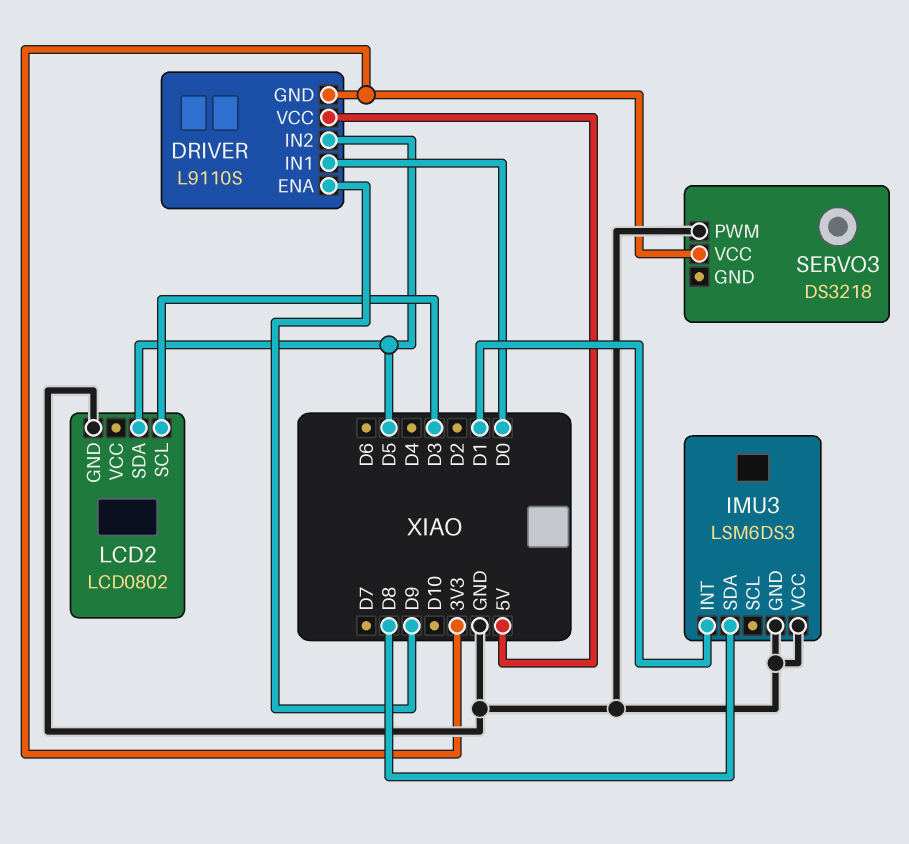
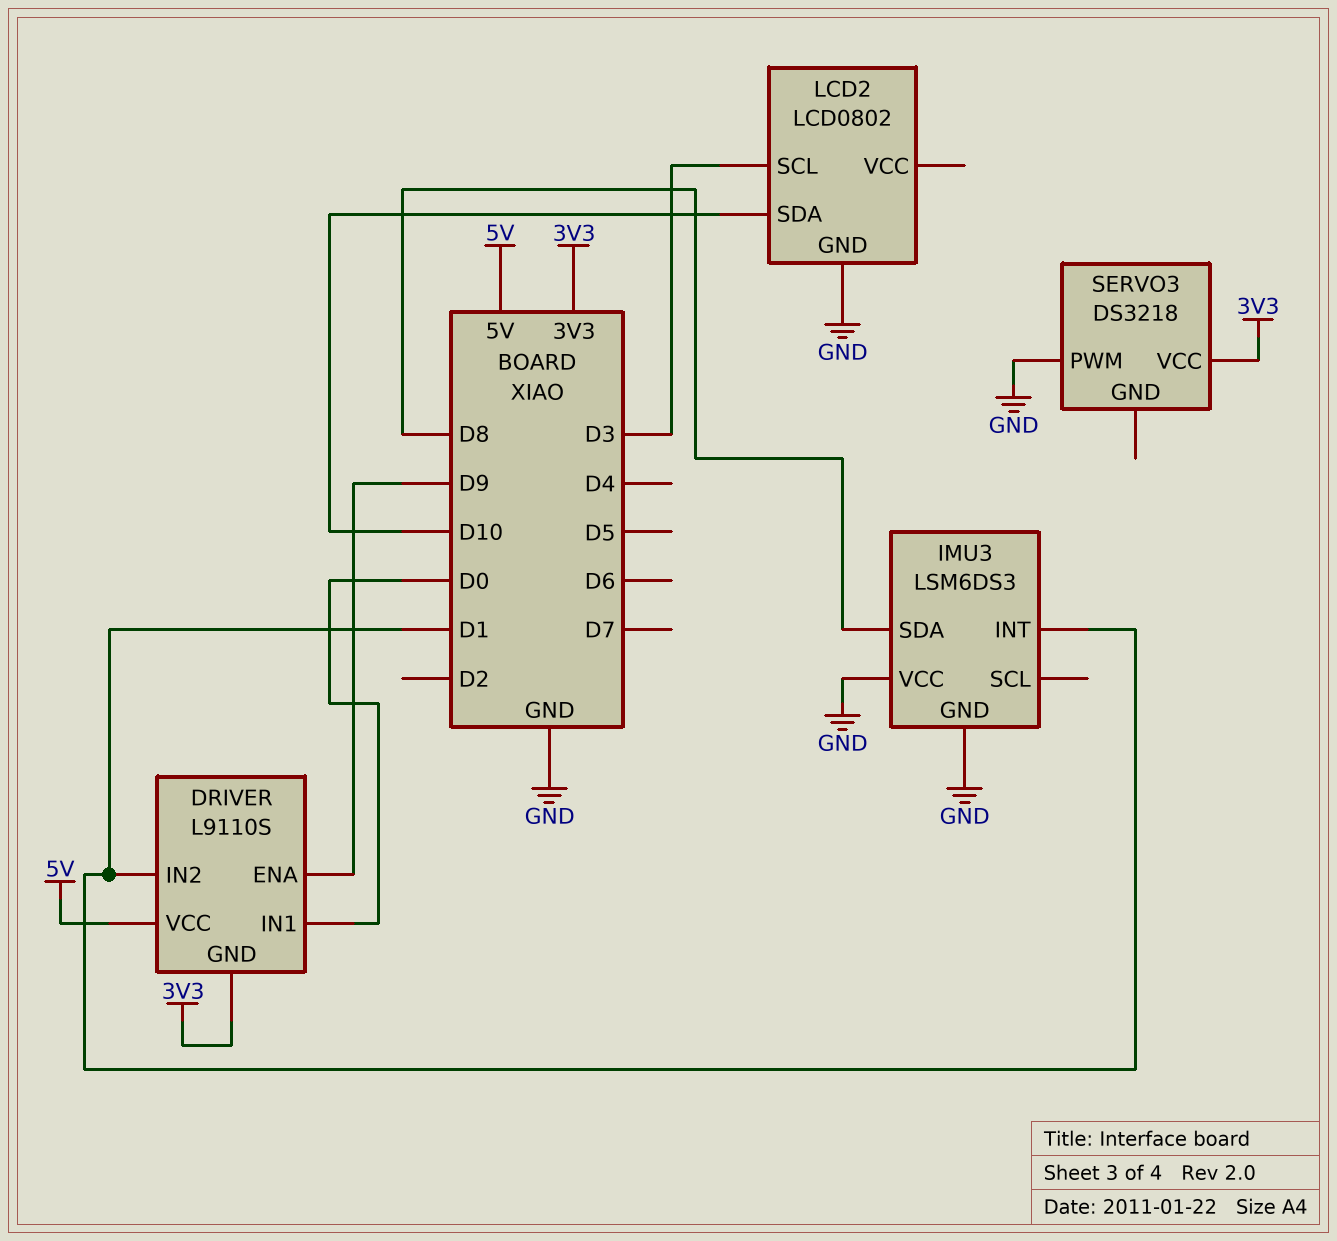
DRIVER pin IN2: D5 -> D1
LCD2 pin SDA: D5 -> D10

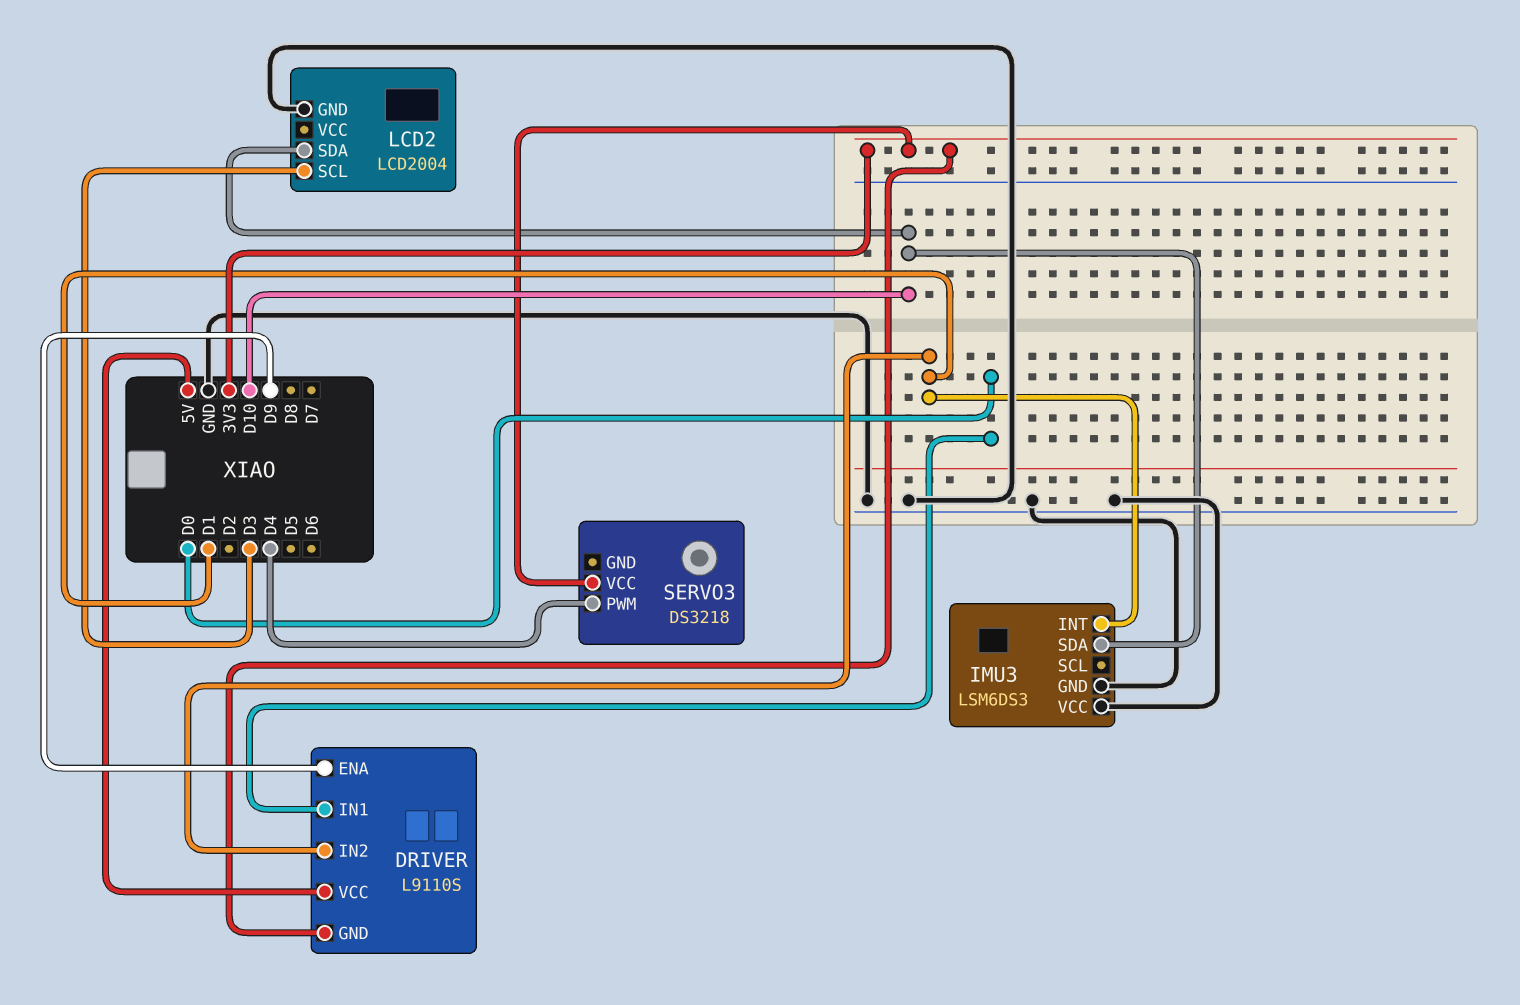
IMU3 pin SDA: D8 -> D10
LCD2: LCD0802 -> LCD2004
SERVO3 pin PWM: GND -> D4

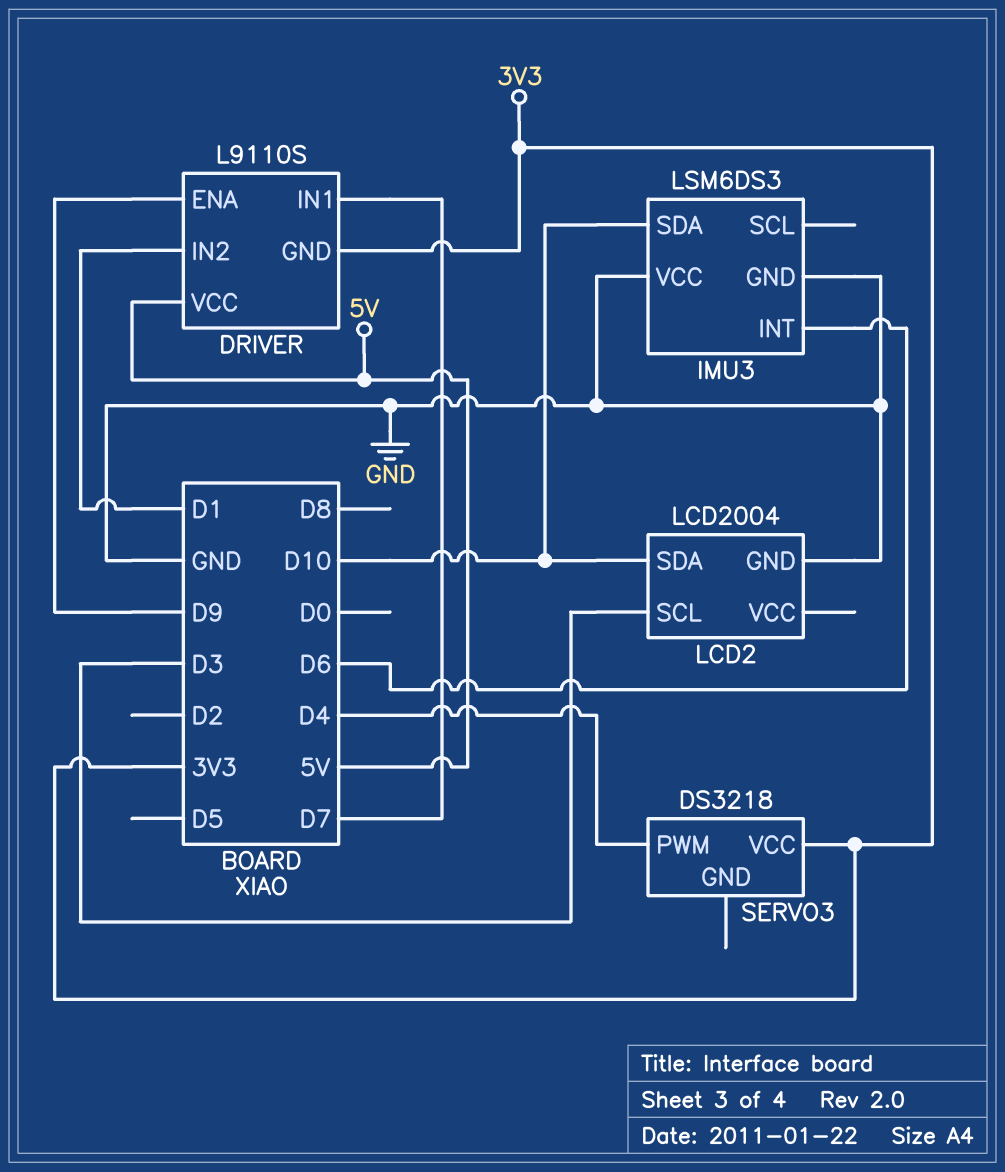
DRIVER pin IN1: D0 -> D7
IMU3 pin INT: D1 -> D6

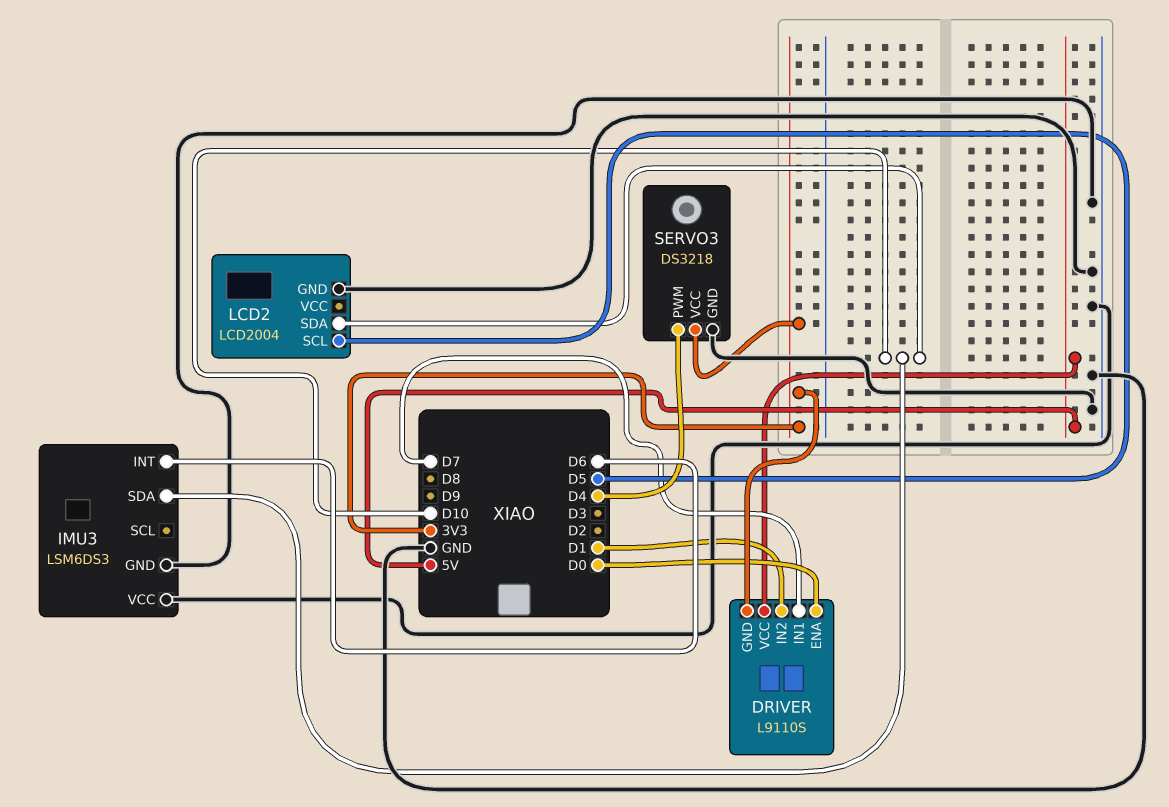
DRIVER pin ENA: D9 -> D0
LCD2 pin SCL: D3 -> D5
SERVO3 pin GND: none -> GND

